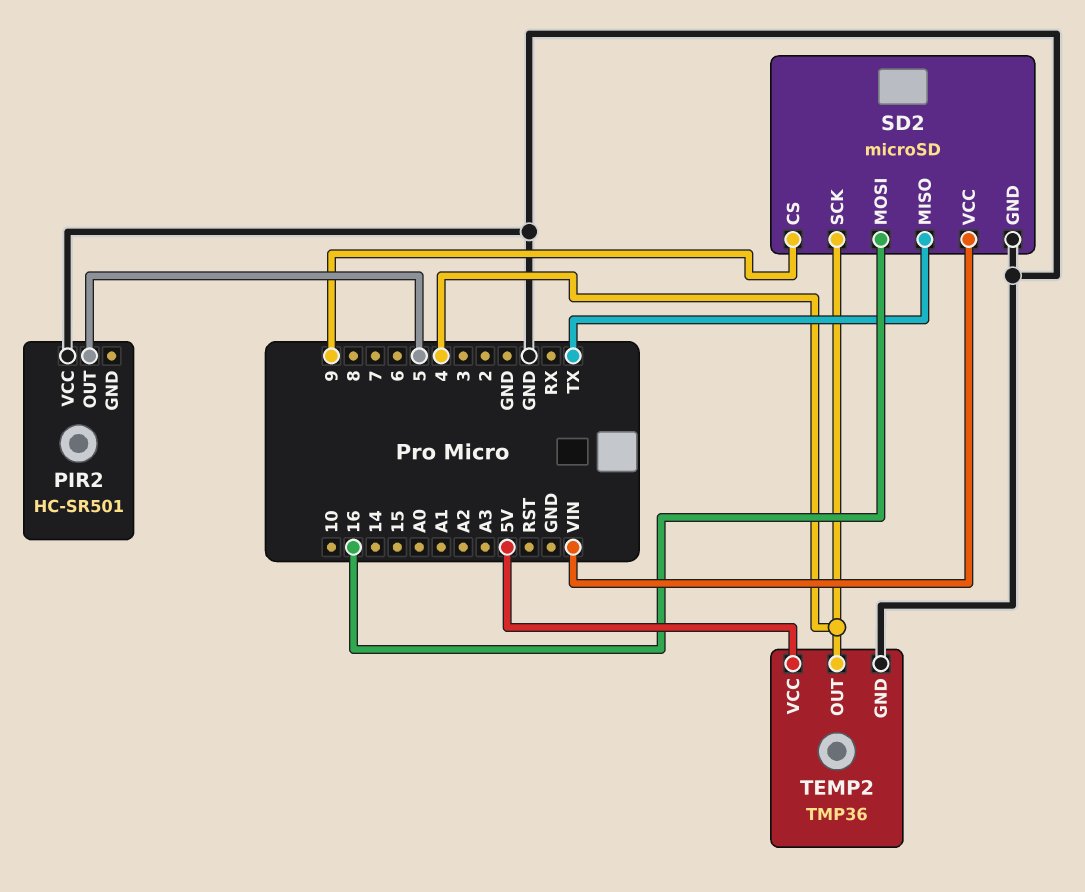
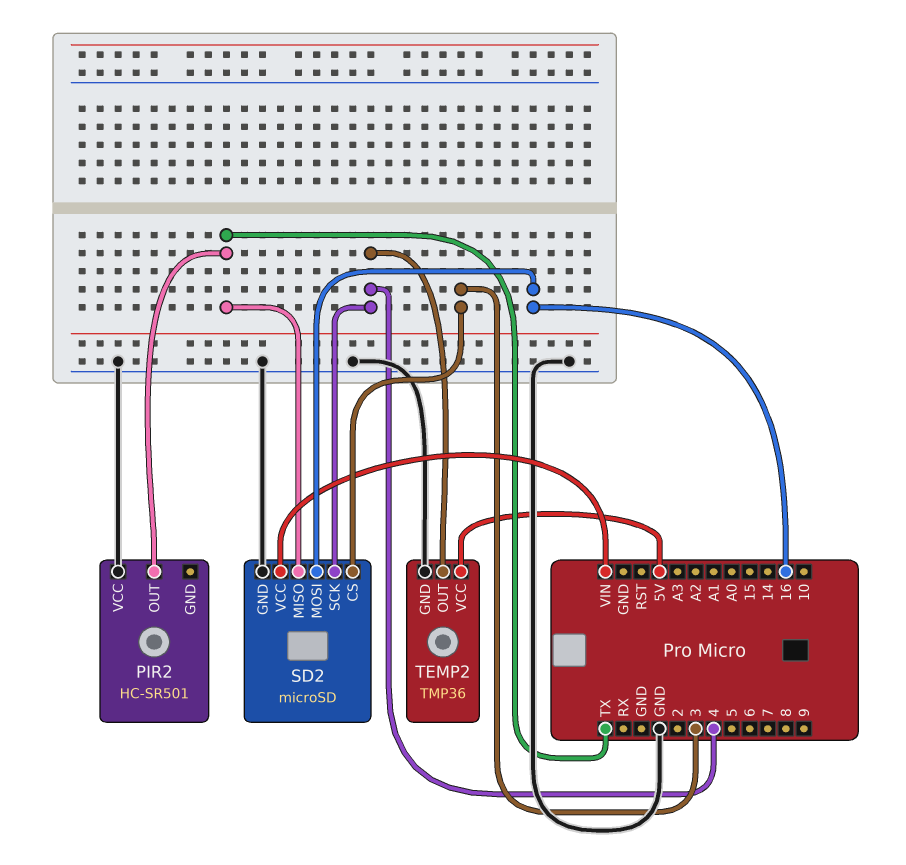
PIR2 pin OUT: 5 -> TX
SD2 pin CS: 9 -> 3

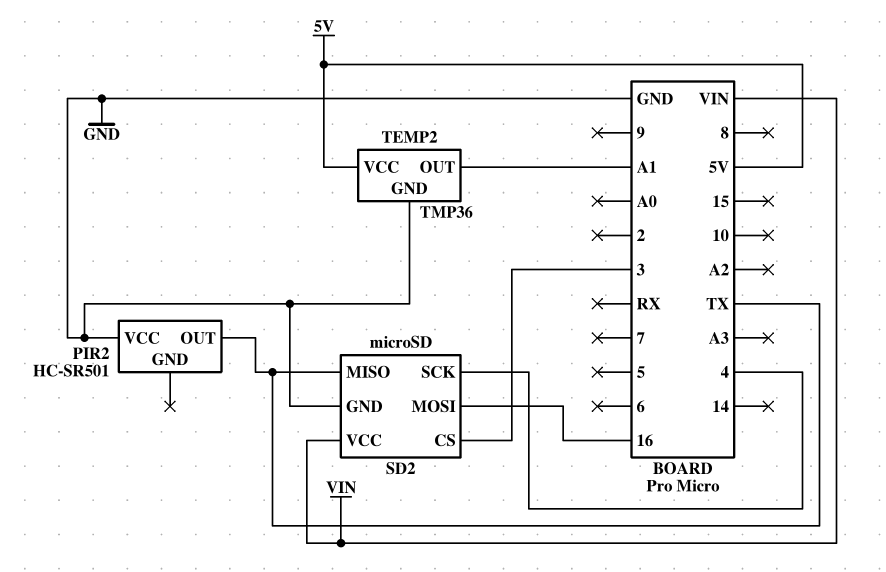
TEMP2 pin OUT: 4 -> A1

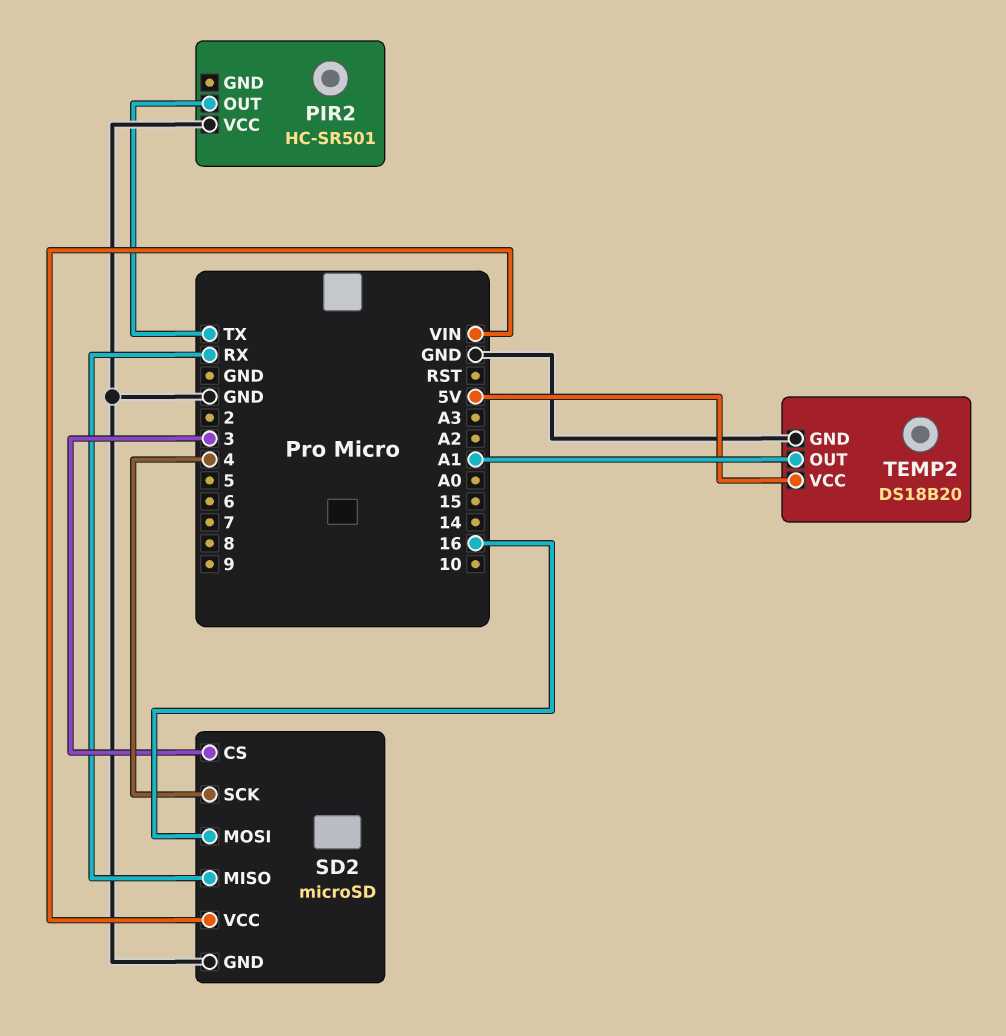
SD2 pin MISO: TX -> RX
TEMP2: TMP36 -> DS18B20

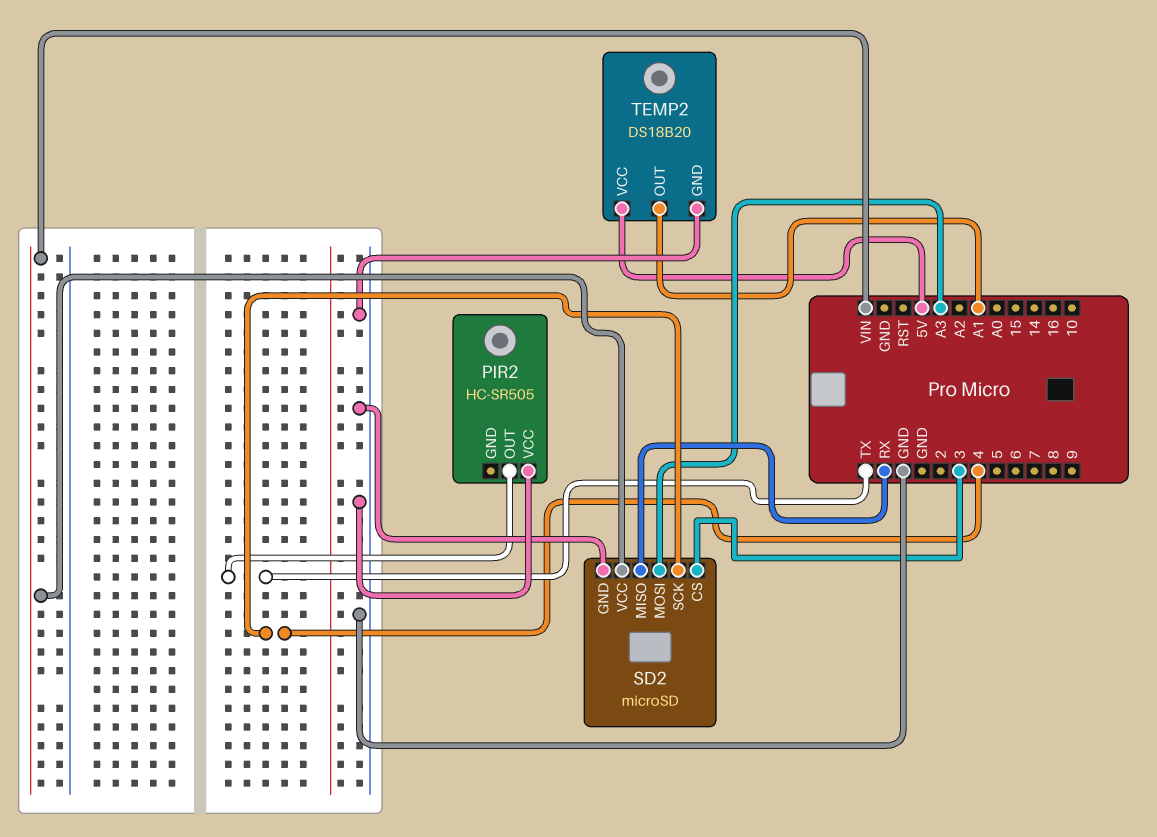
PIR2: HC-SR501 -> HC-SR505
SD2 pin MOSI: 16 -> A3

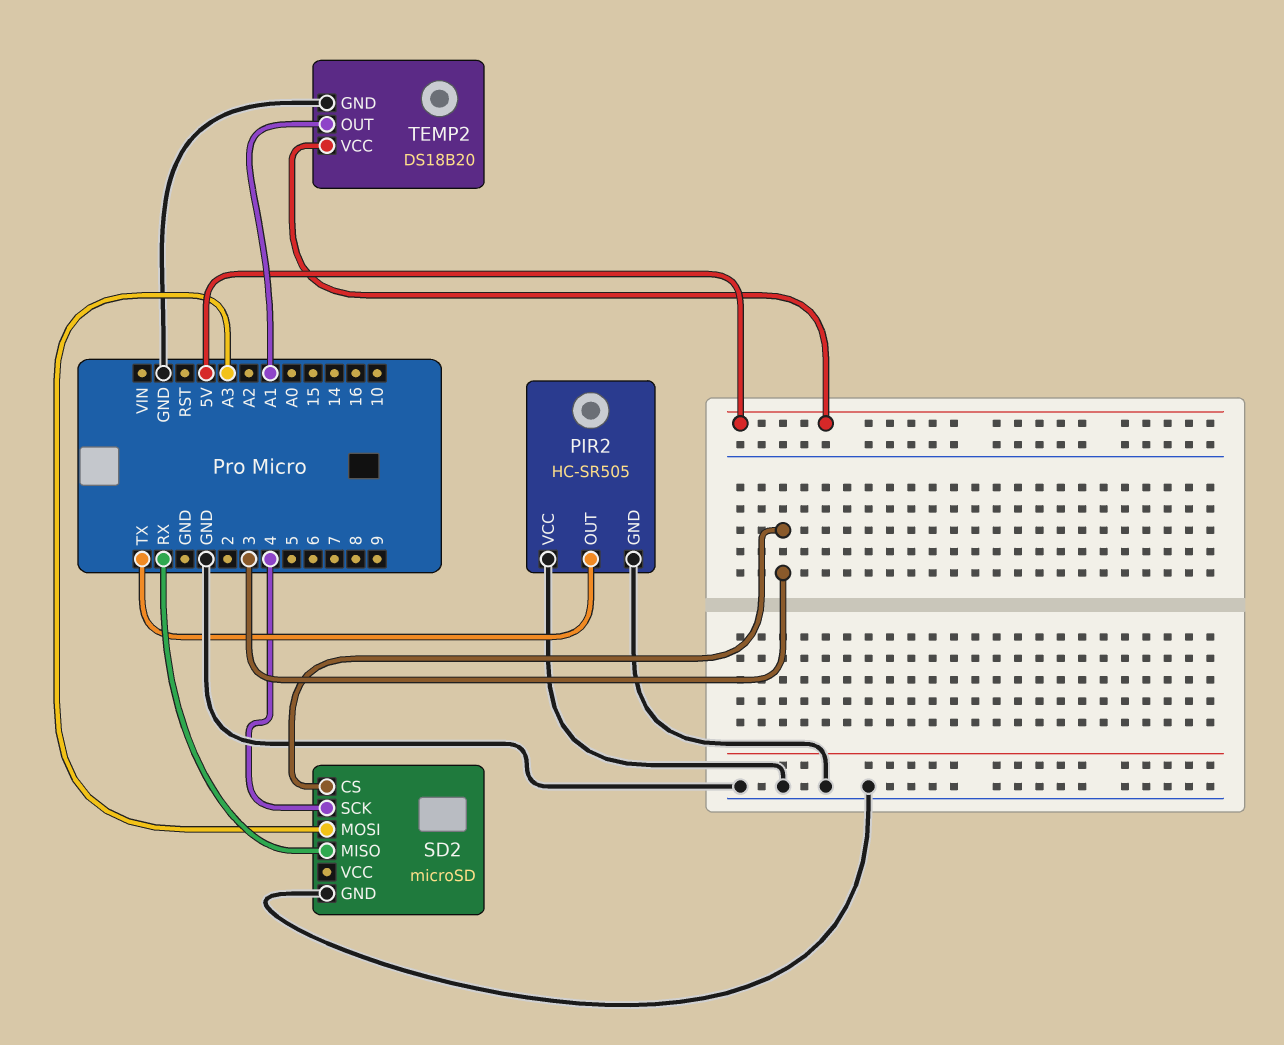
PIR2 pin GND: none -> GND
SD2 pin VCC: VIN -> none

